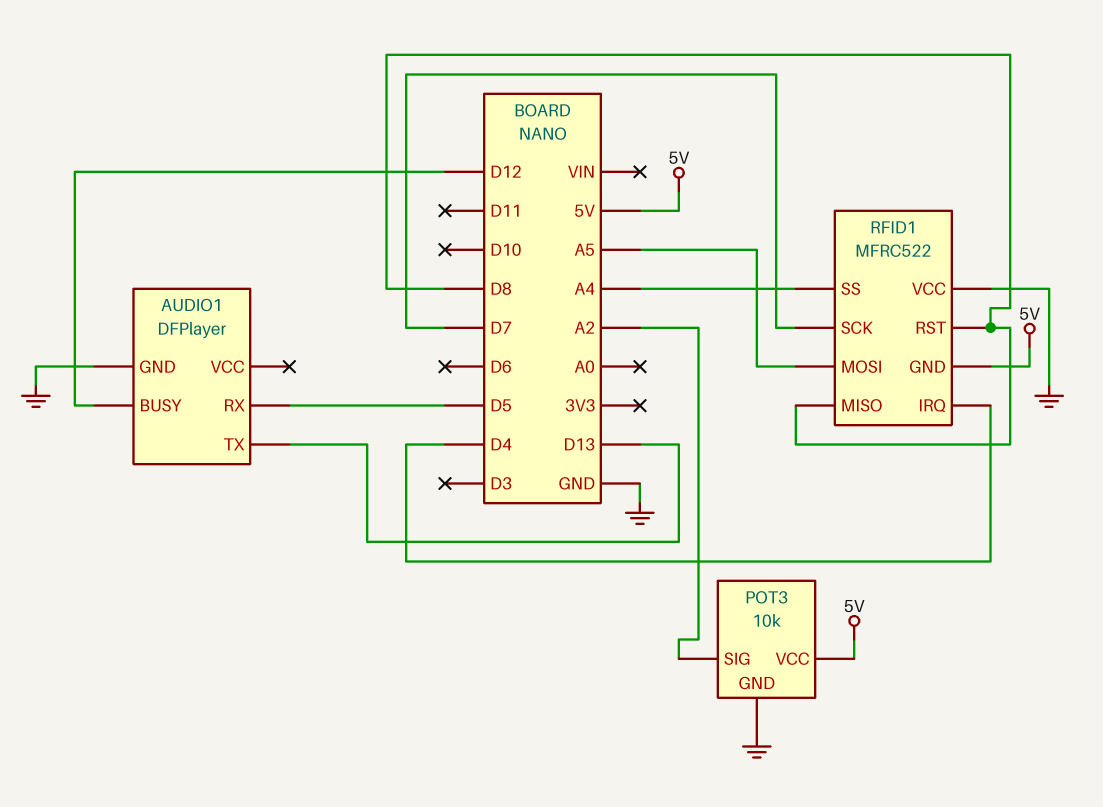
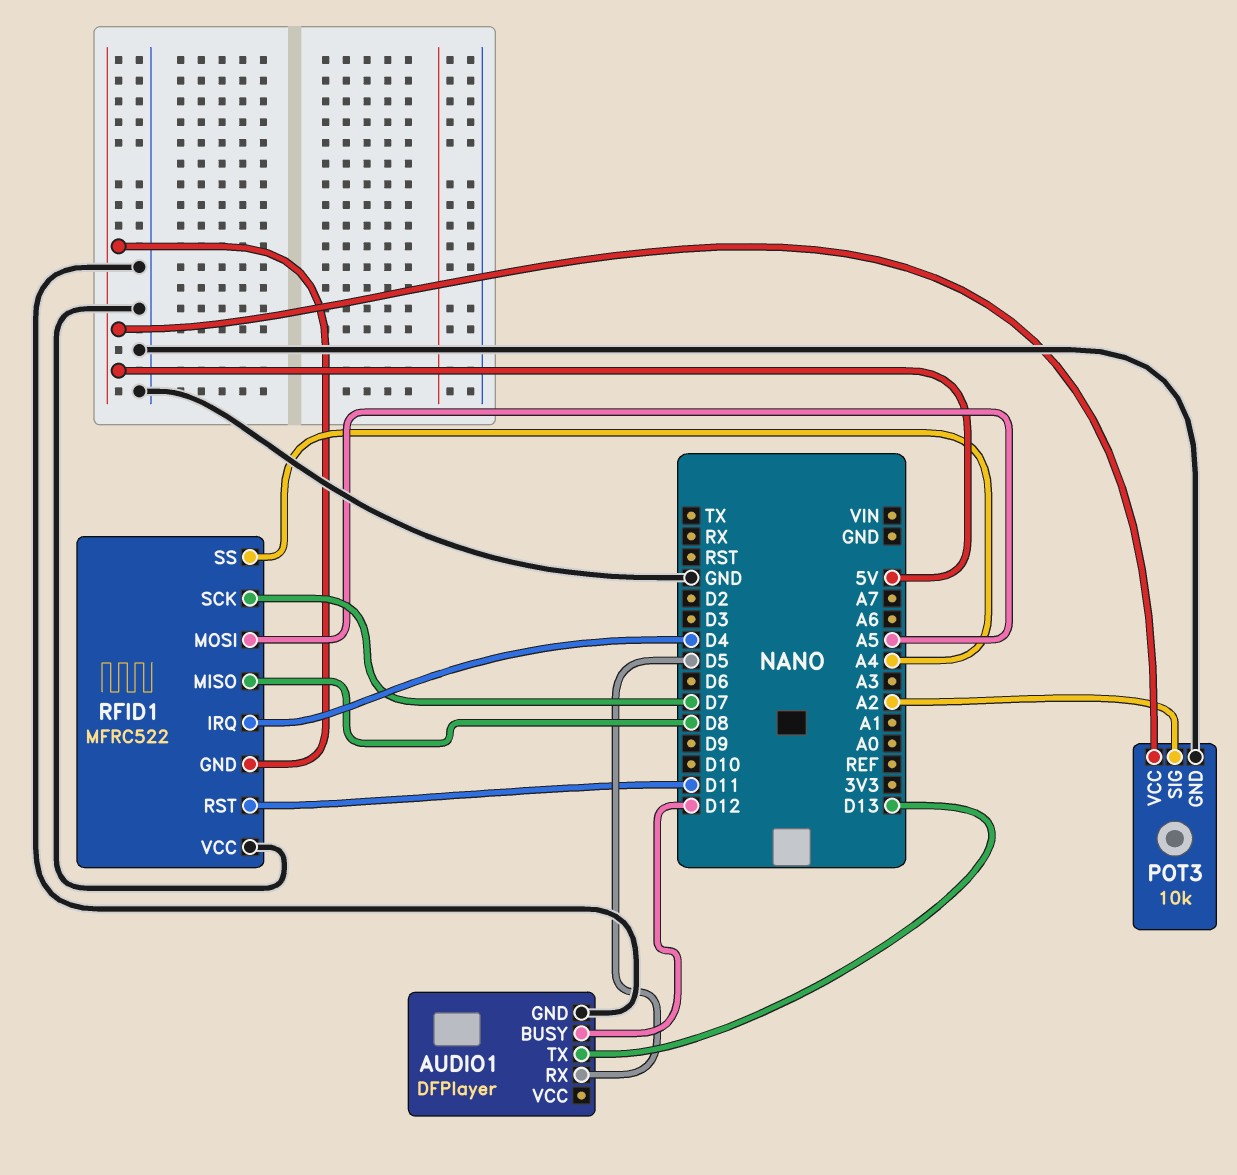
RFID1 pin RST: D8 -> D11

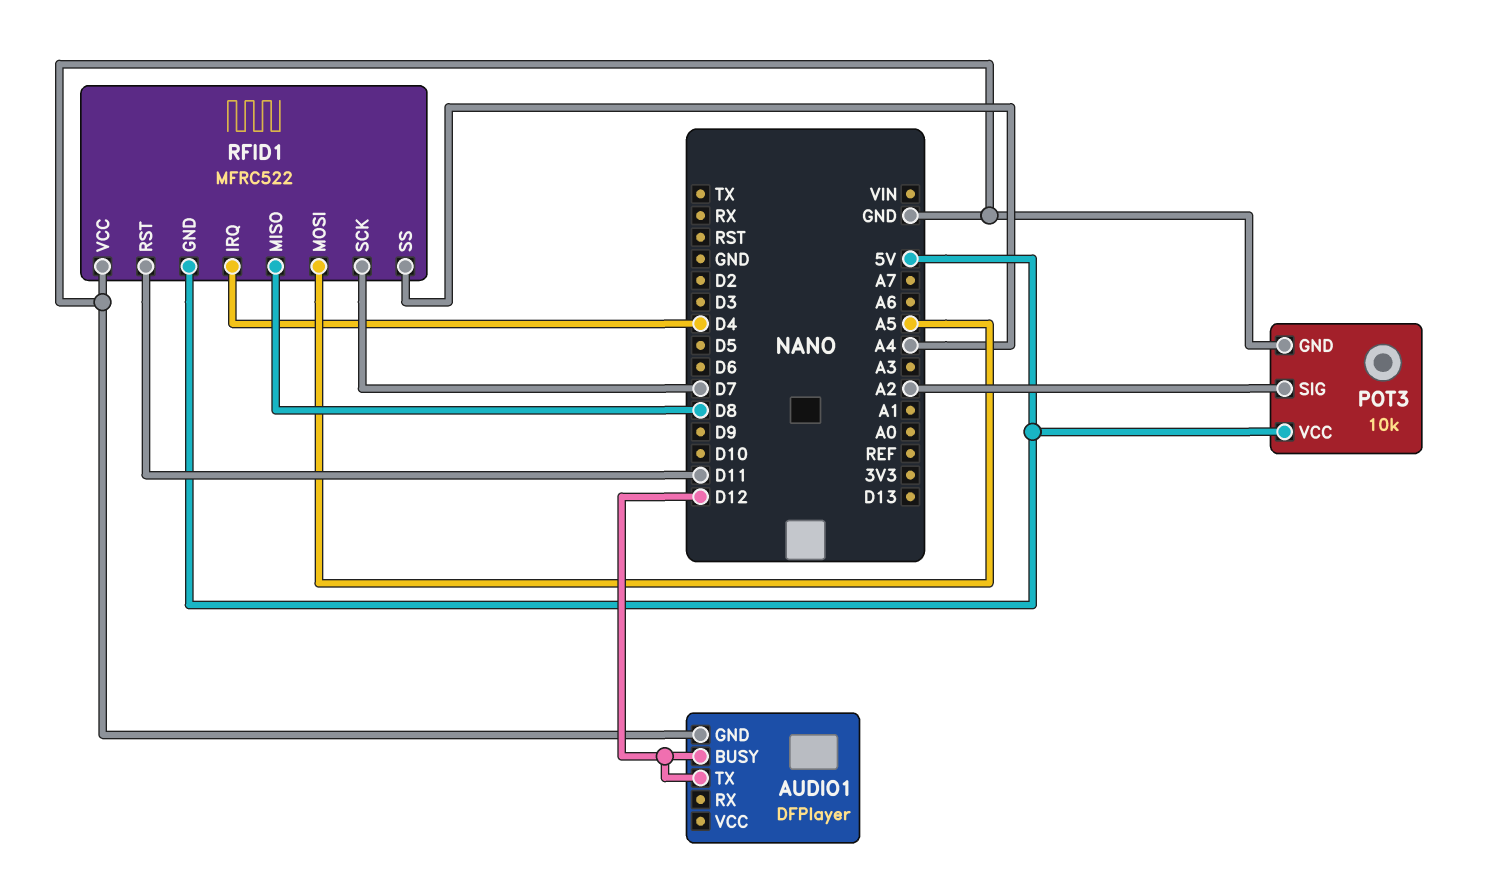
AUDIO1 pin RX: D5 -> none
AUDIO1 pin TX: D13 -> D12

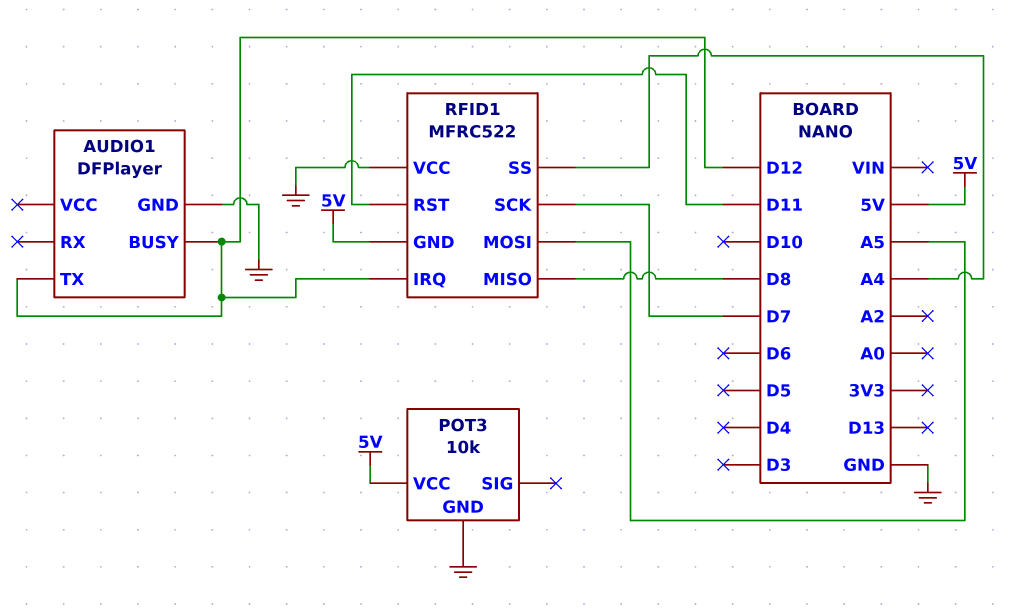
POT3 pin SIG: A2 -> none
RFID1 pin IRQ: D4 -> D12

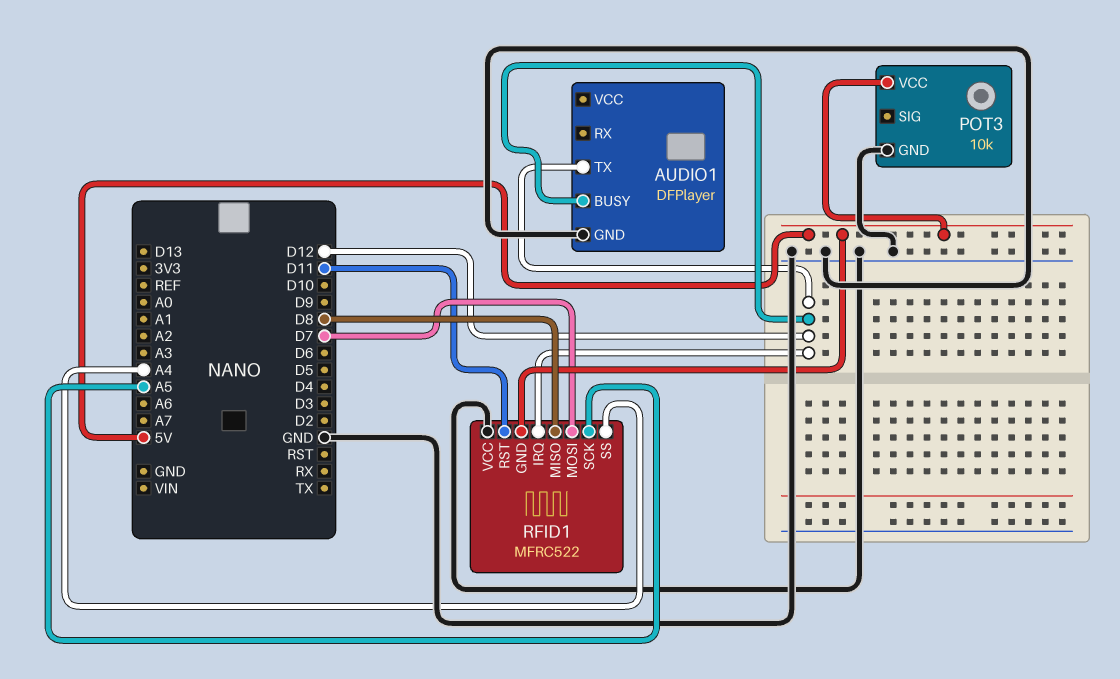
RFID1 pin MOSI: A5 -> D7
RFID1 pin SCK: D7 -> A5

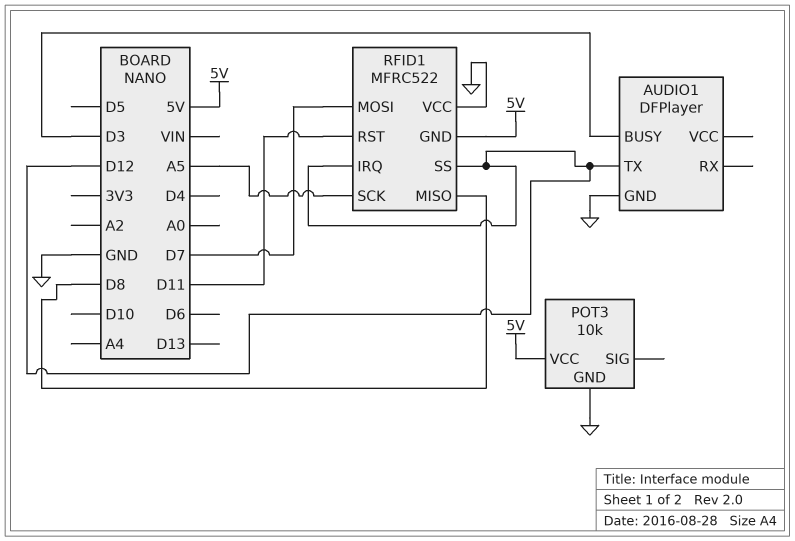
AUDIO1 pin BUSY: D12 -> D3
RFID1 pin SS: A4 -> D12

